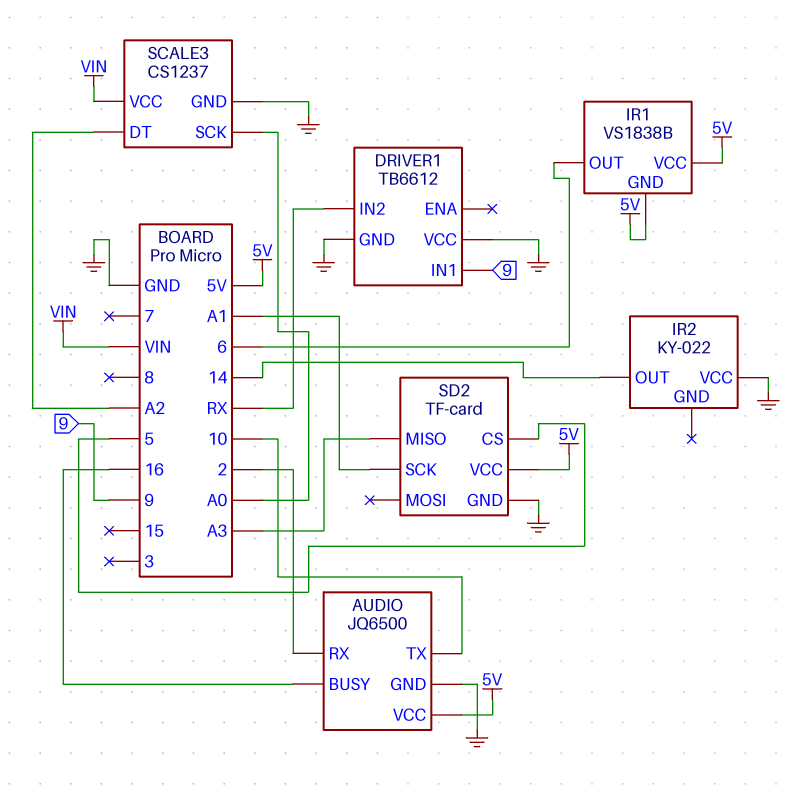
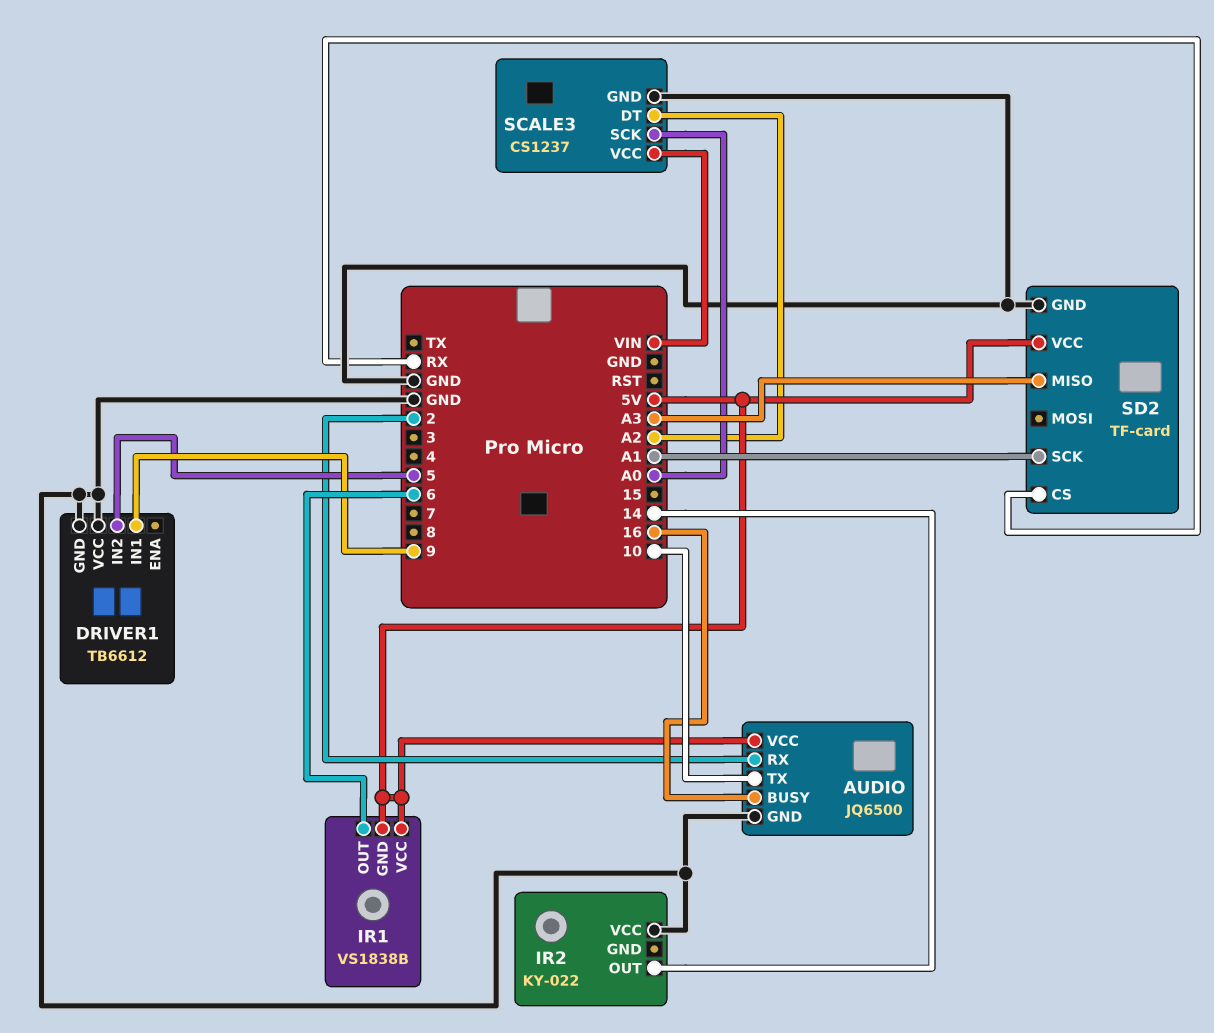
DRIVER1 pin IN2: RX -> 5
SD2 pin CS: 5 -> RX

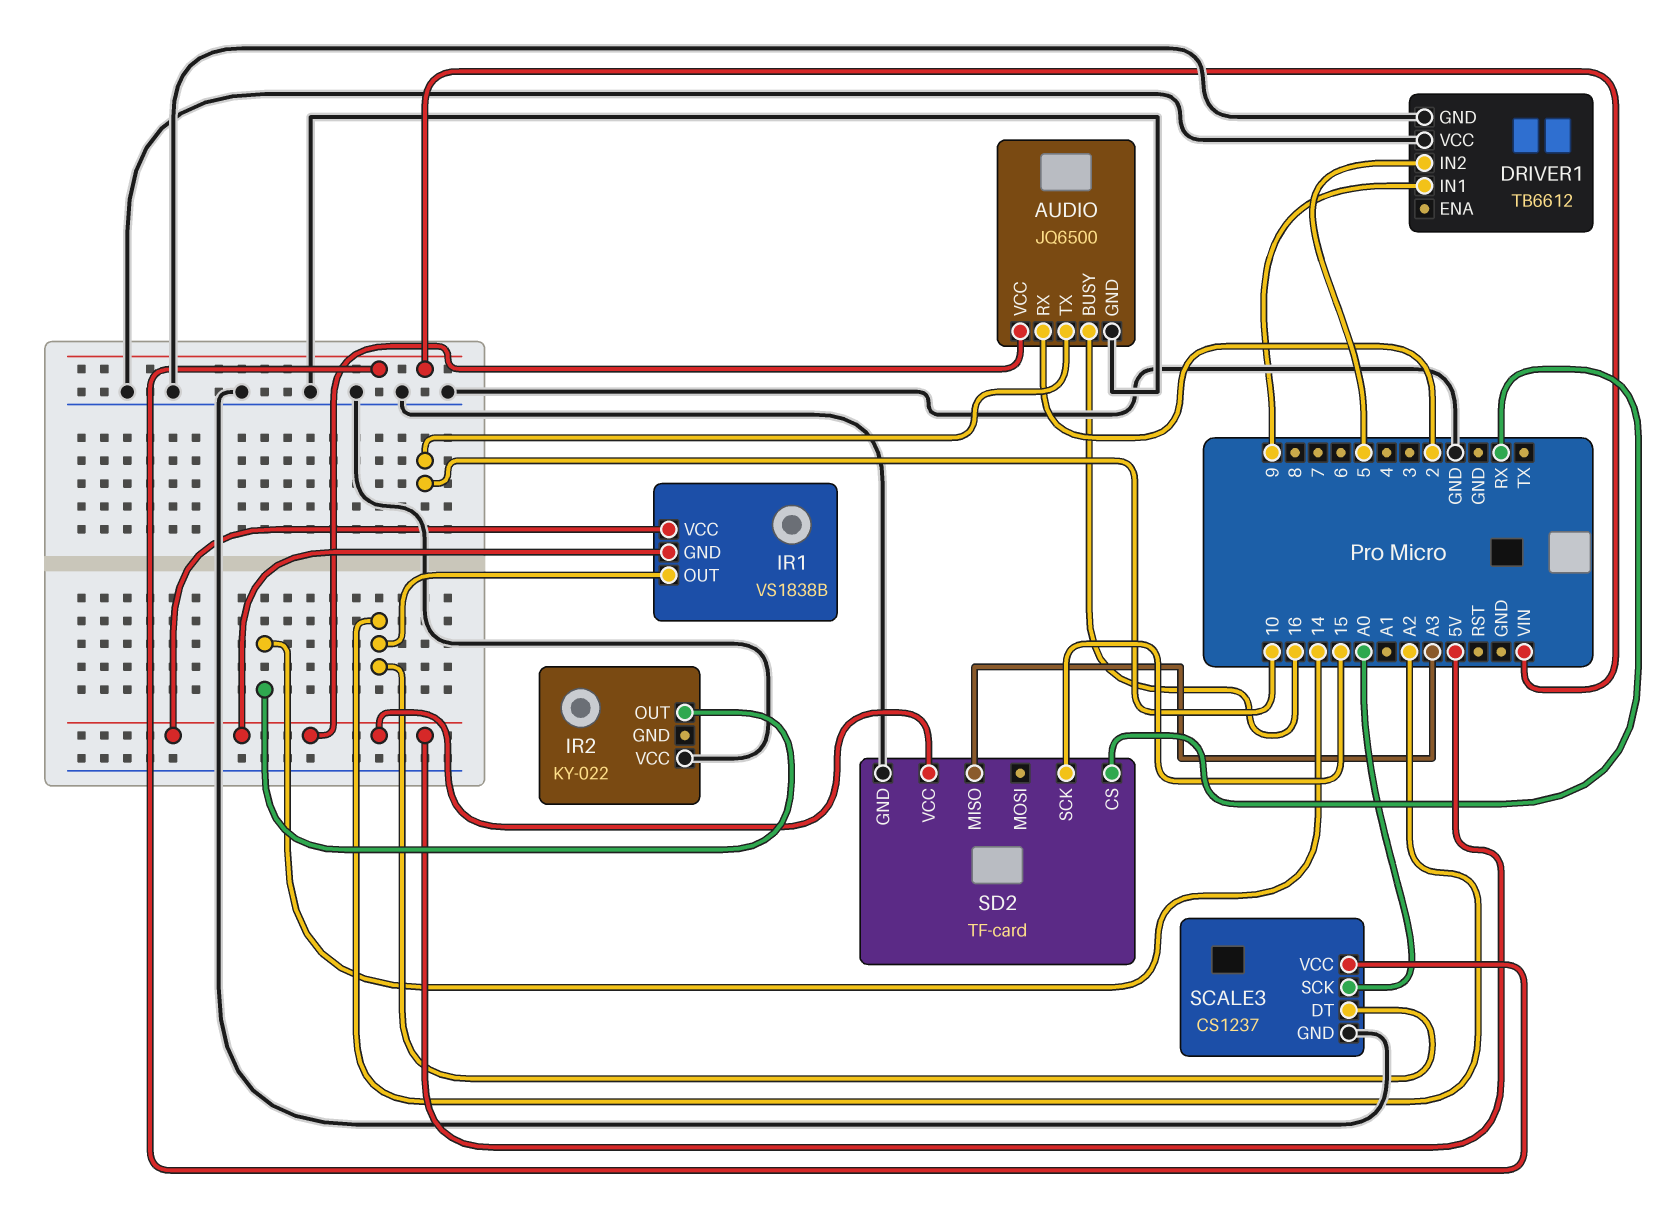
IR1 pin OUT: 6 -> A2
SD2 pin SCK: A1 -> 15

